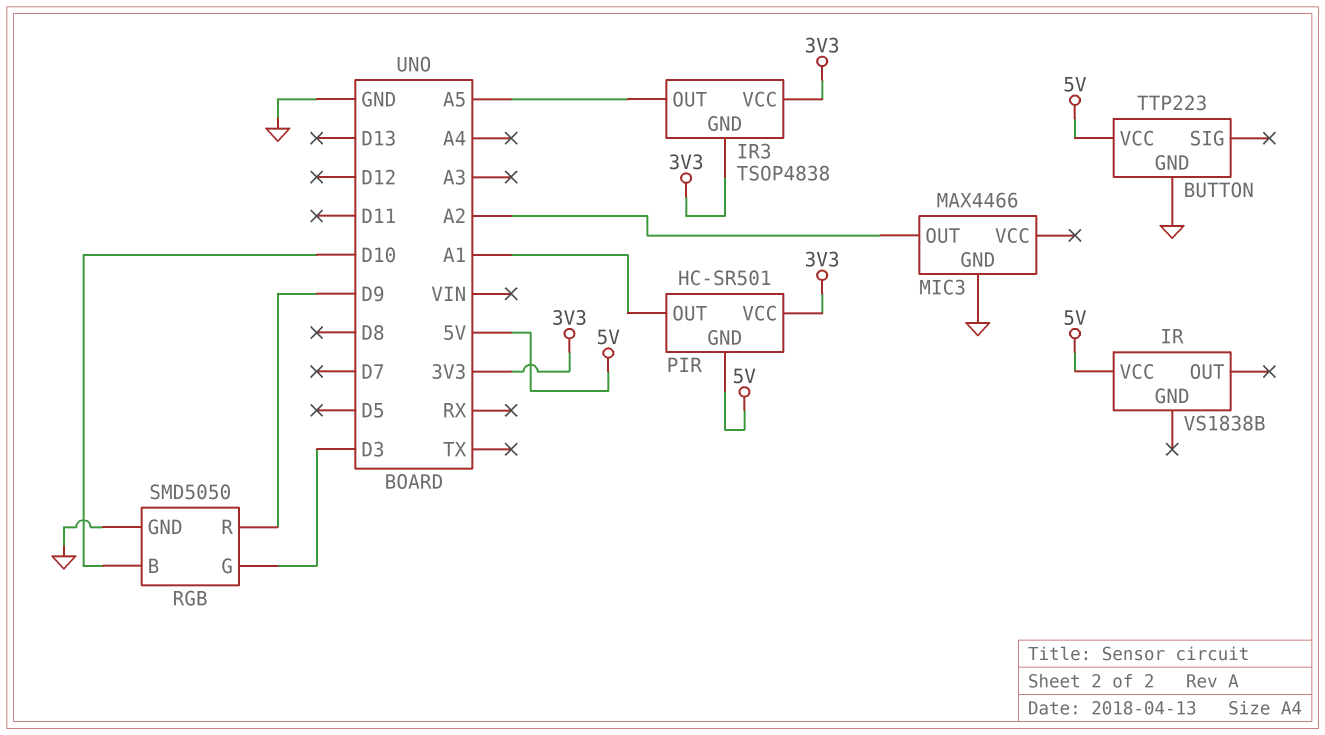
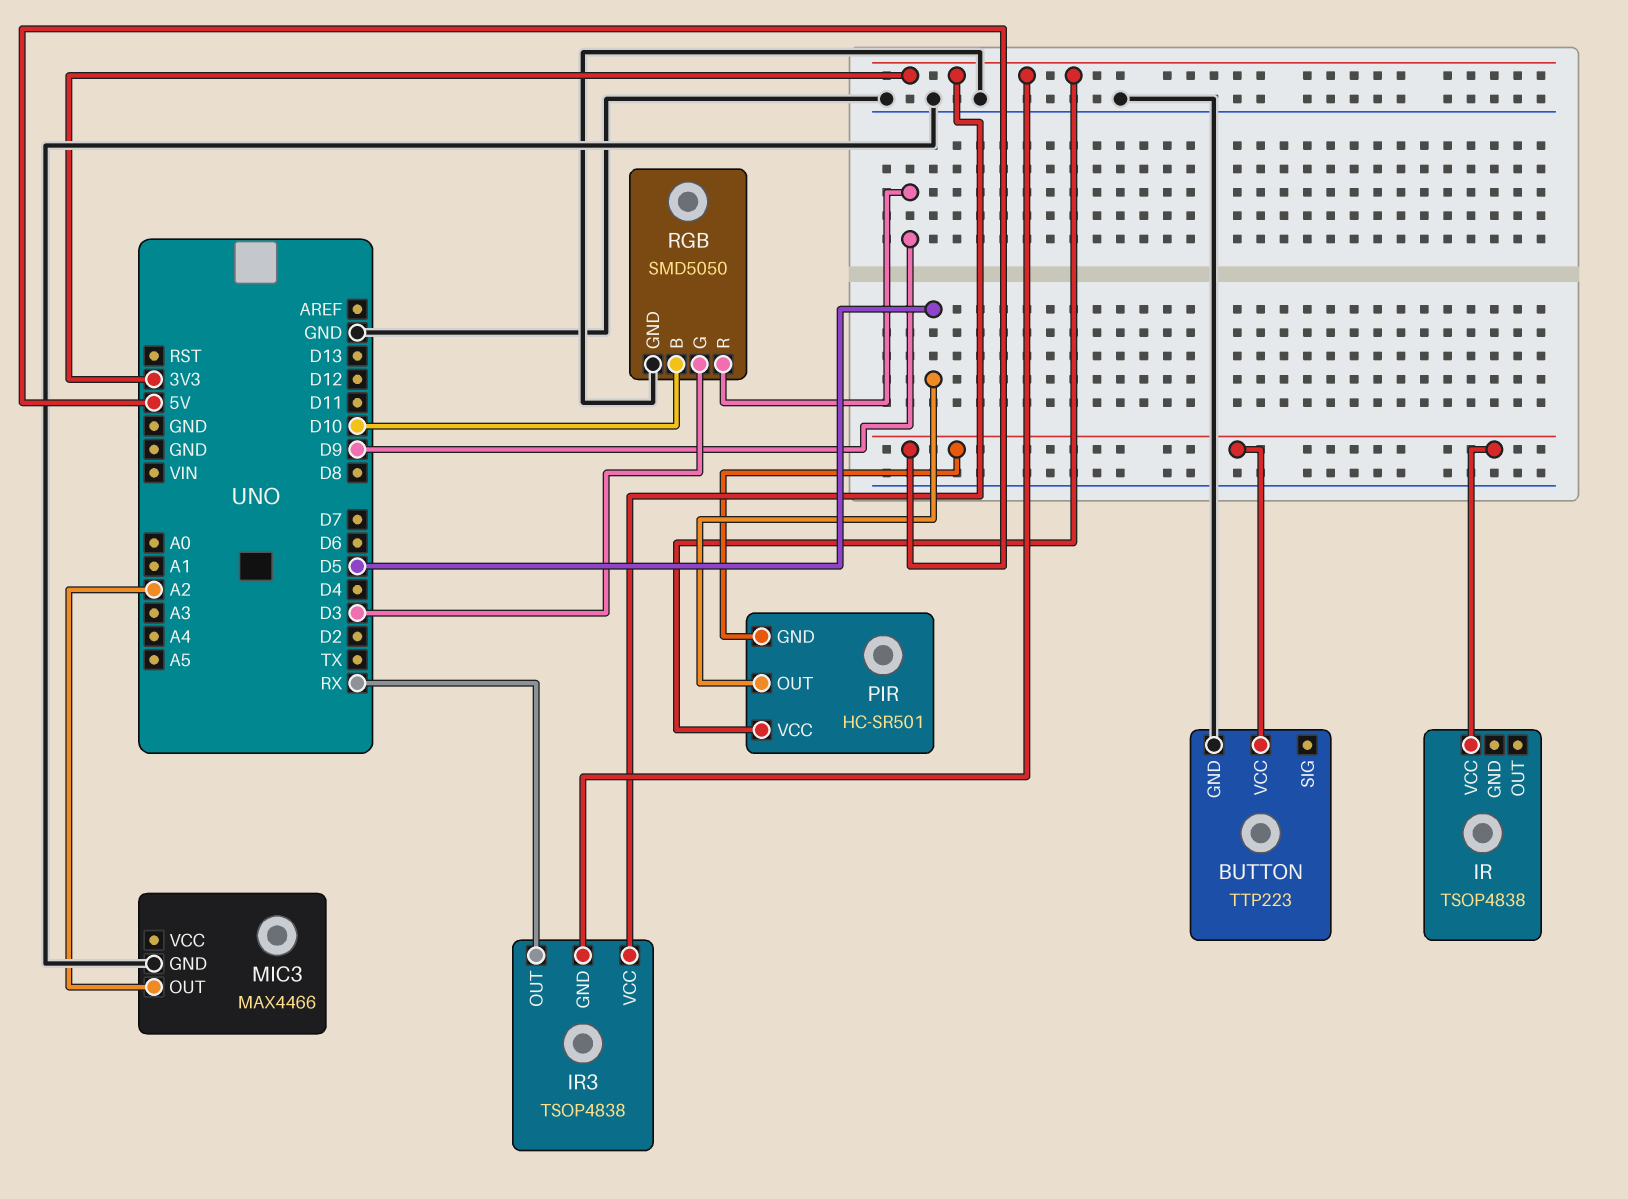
IR: VS1838B -> TSOP4838
IR3 pin OUT: A5 -> RX
PIR pin OUT: A1 -> D5

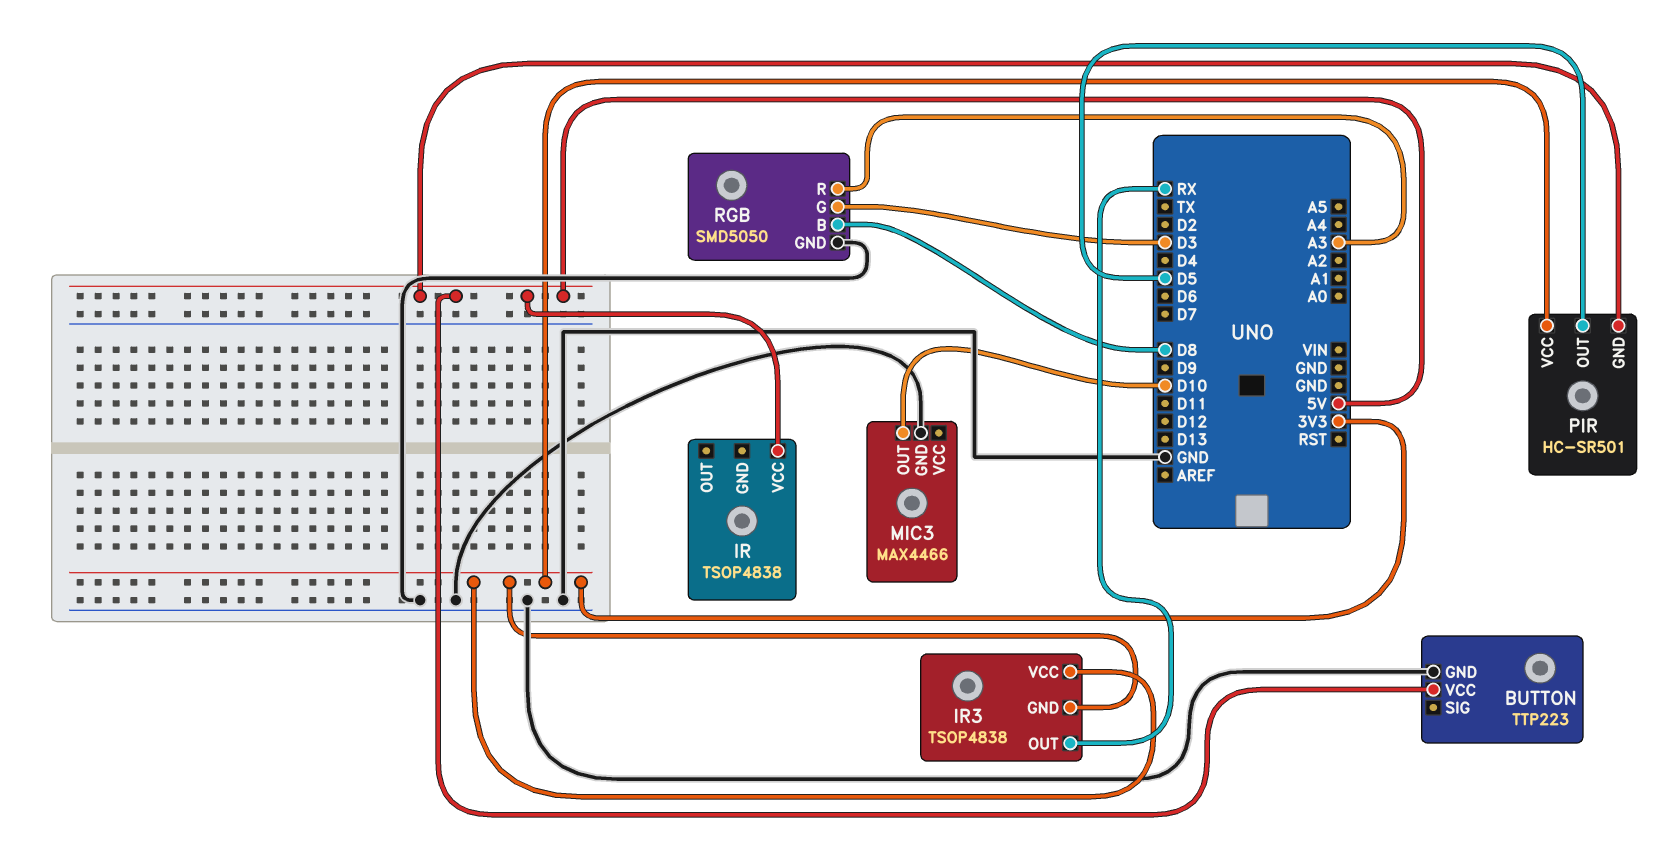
MIC3 pin OUT: A2 -> D10
RGB pin B: D10 -> D8
RGB pin R: D9 -> A3

